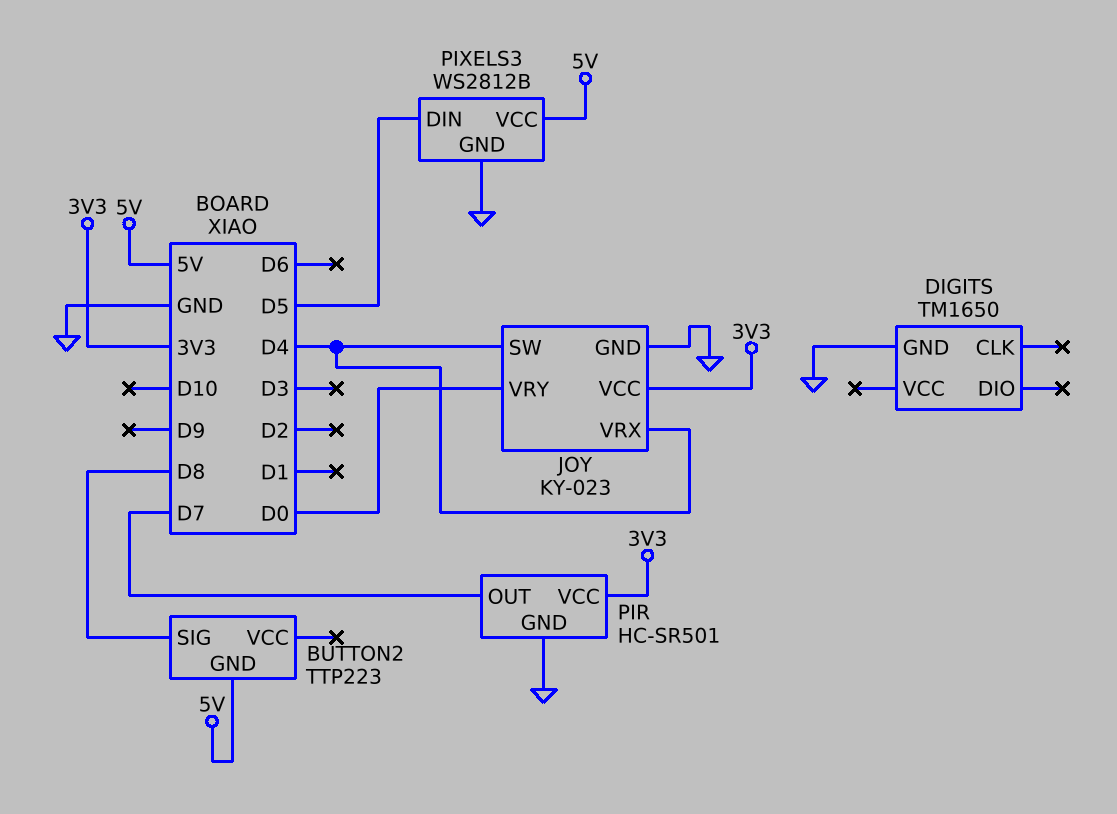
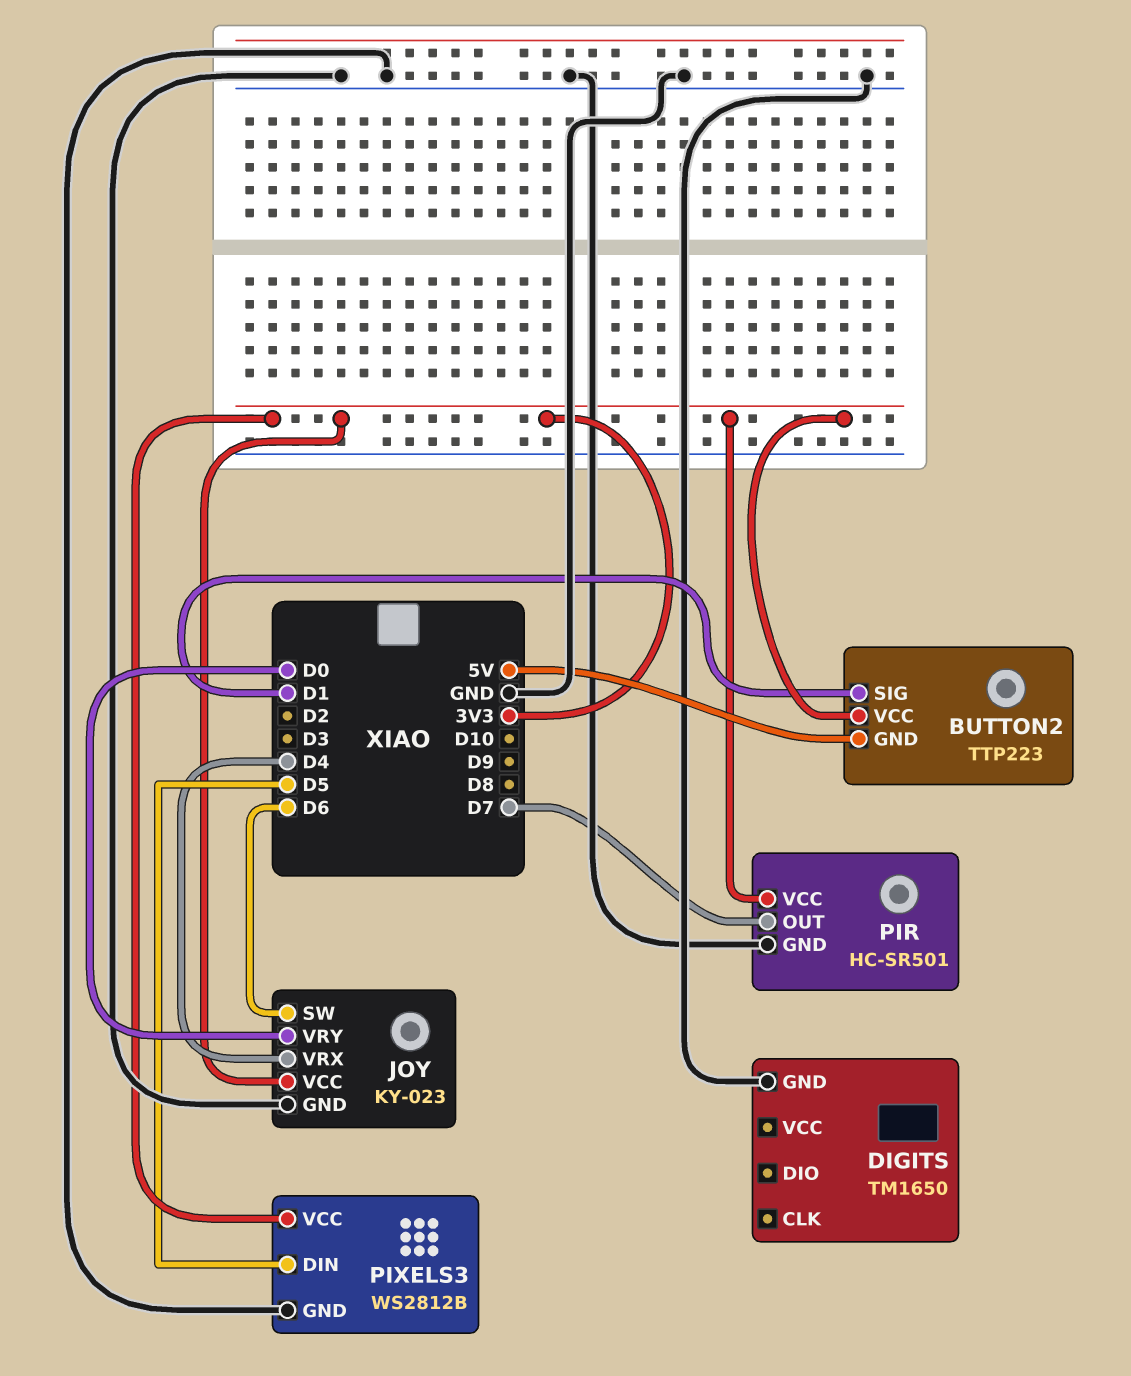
BUTTON2 pin SIG: D8 -> D1
BUTTON2 pin VCC: none -> 3V3
JOY pin SW: D4 -> D6
PIXELS3 pin VCC: 5V -> 3V3

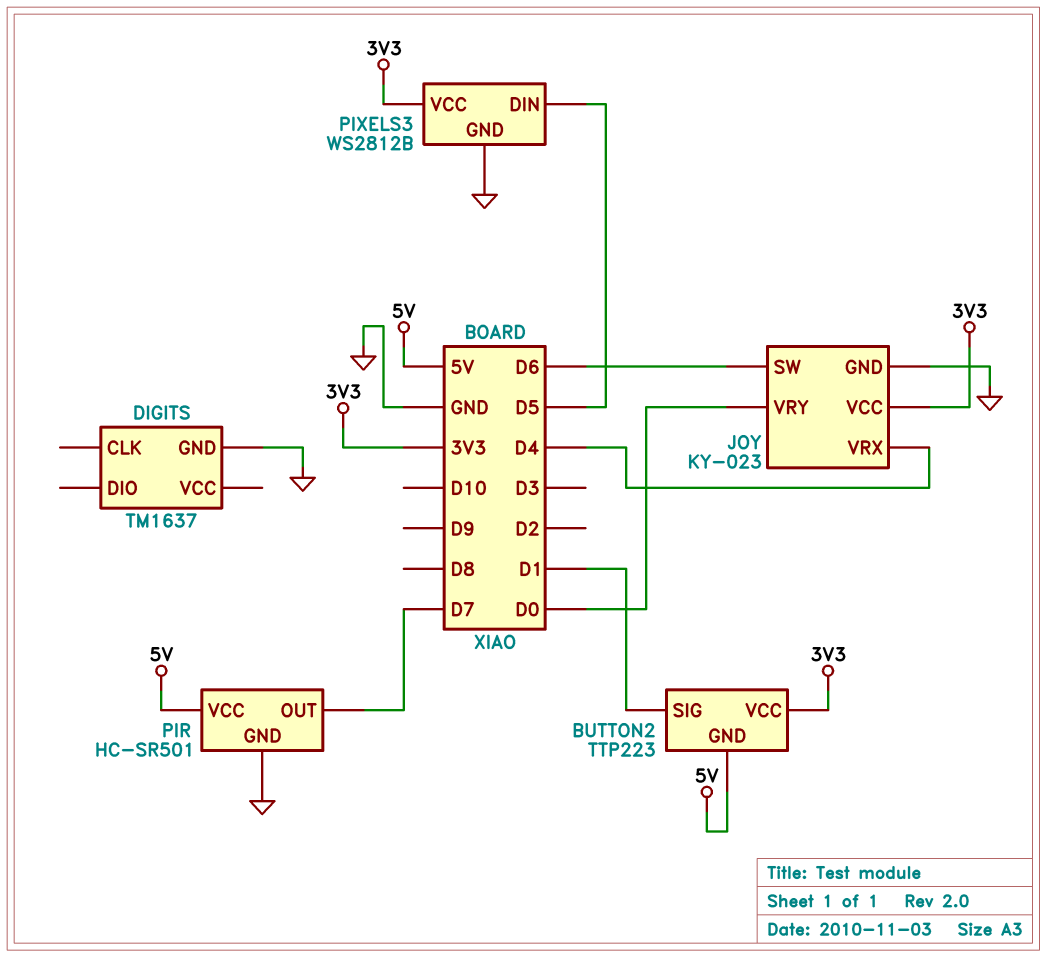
DIGITS: TM1650 -> TM1637
PIR pin VCC: 3V3 -> 5V

